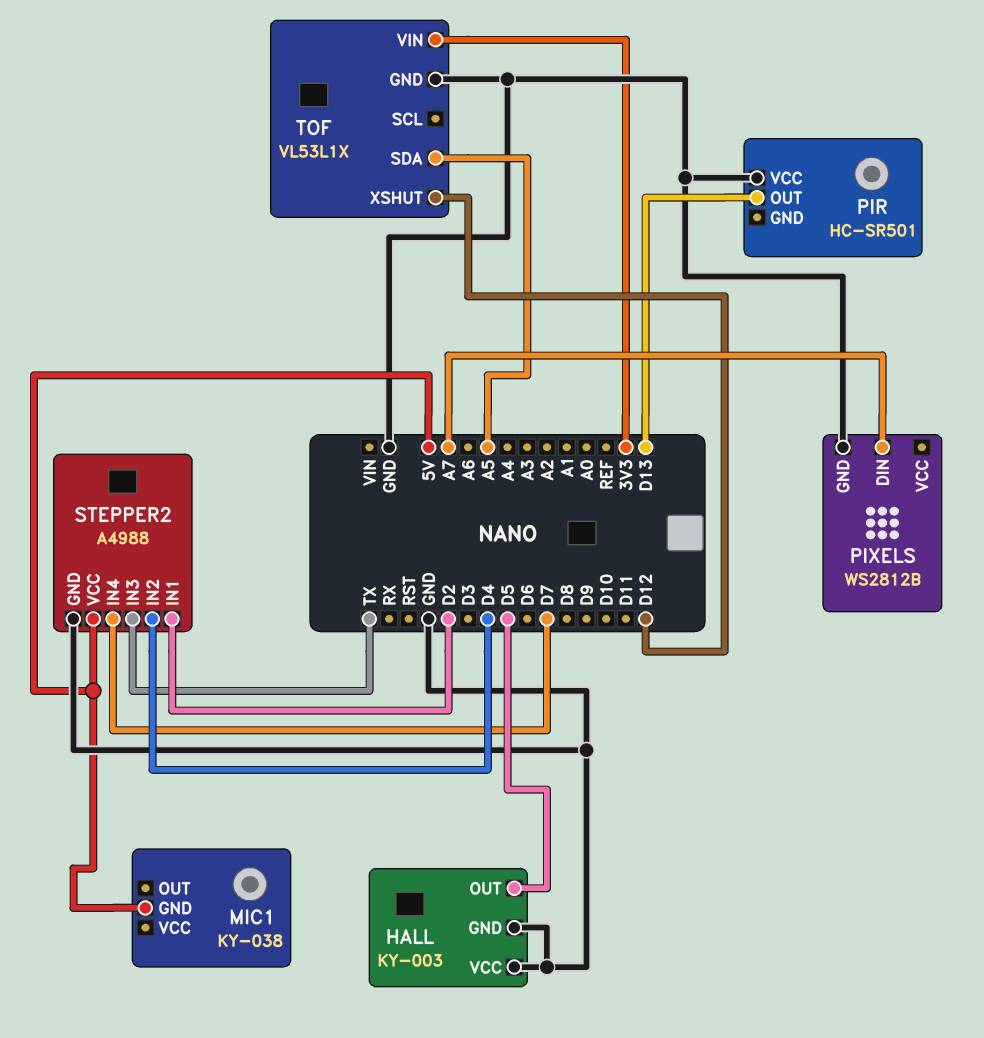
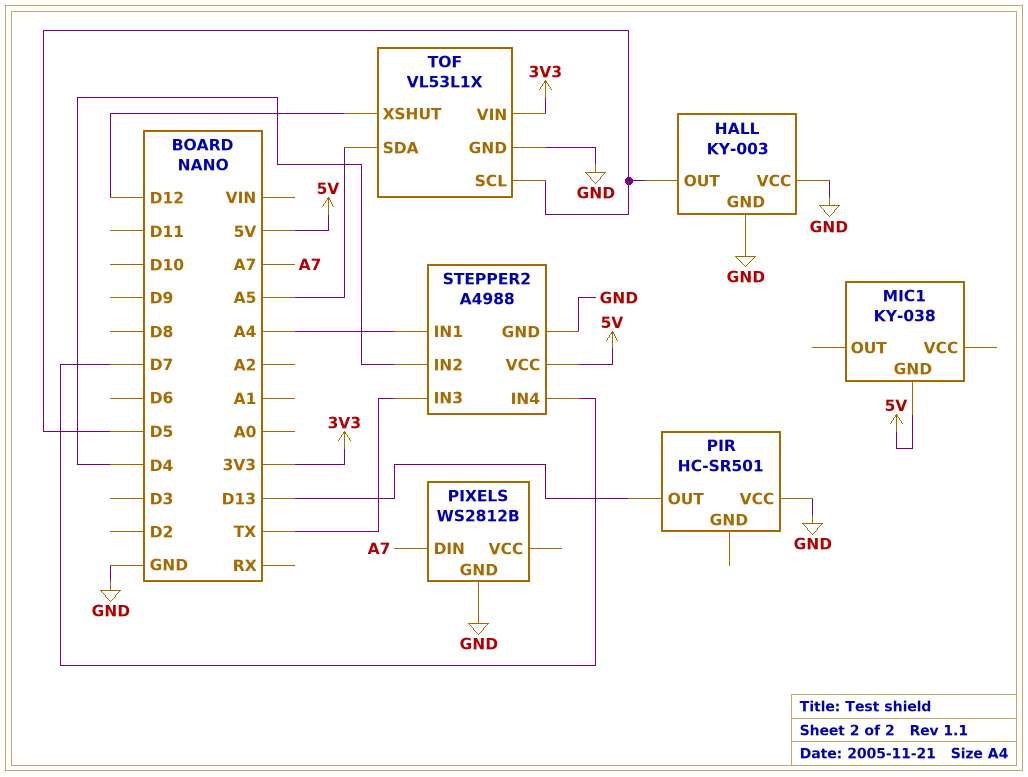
STEPPER2 pin IN1: D2 -> A4
TOF pin SCL: none -> D5

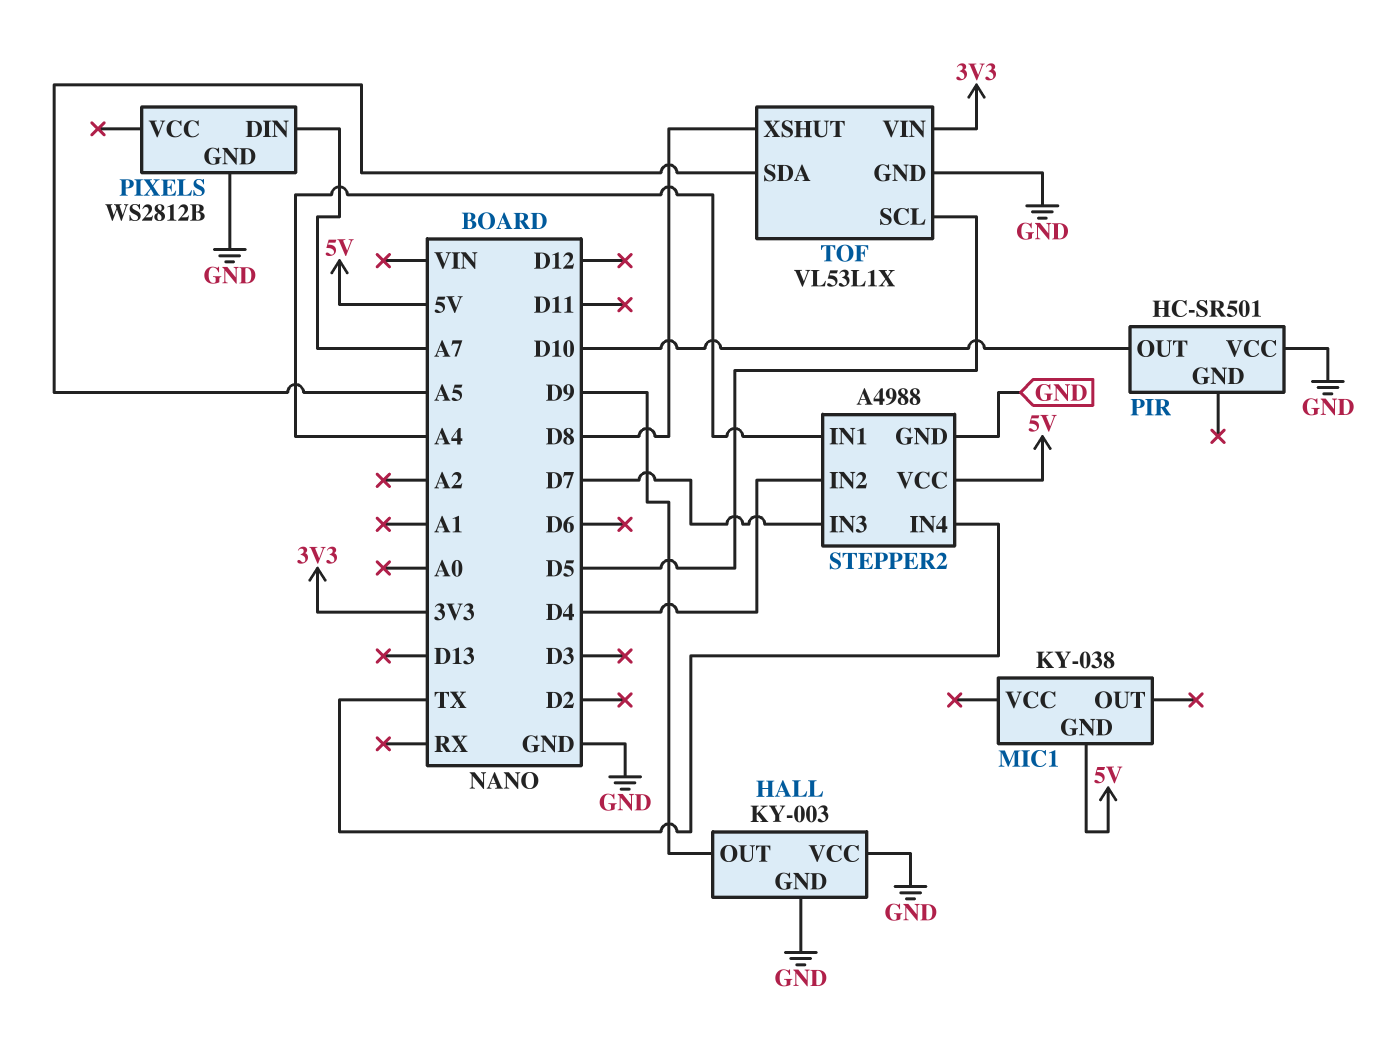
HALL pin OUT: D5 -> D9
PIR pin OUT: D13 -> D10
STEPPER2 pin IN3: TX -> D7
STEPPER2 pin IN4: D7 -> TX
TOF pin XSHUT: D12 -> D8

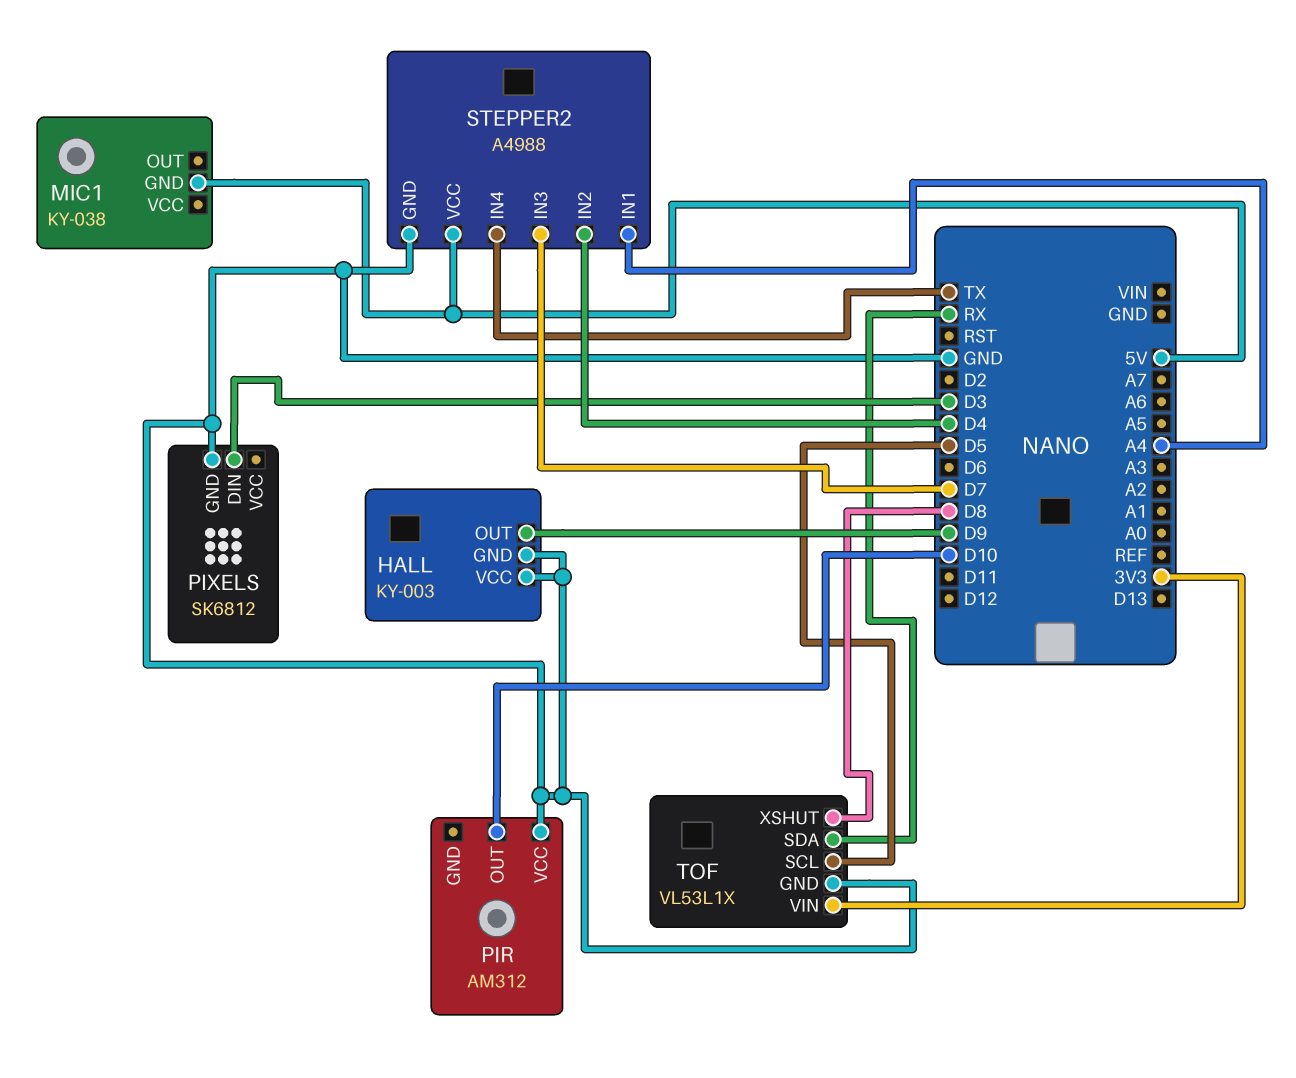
PIR: HC-SR501 -> AM312
PIXELS: WS2812B -> SK6812
PIXELS pin DIN: A7 -> D3
TOF pin SDA: A5 -> RX

